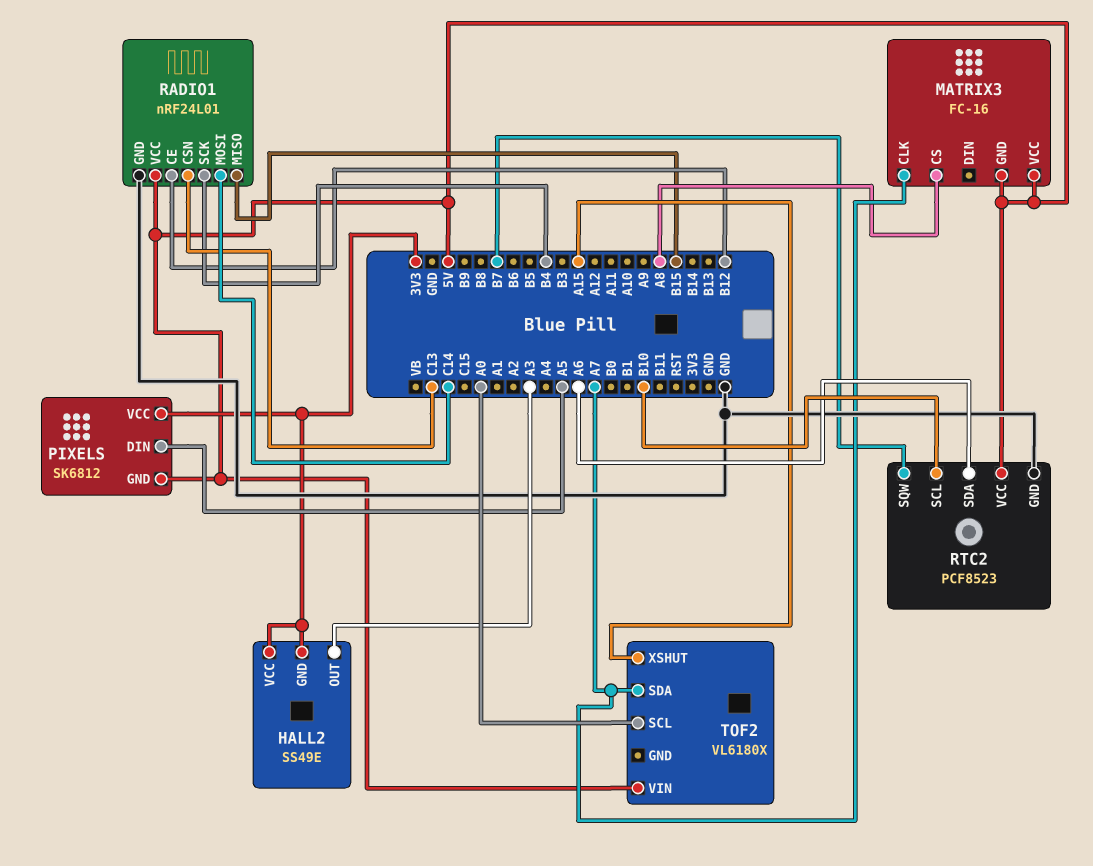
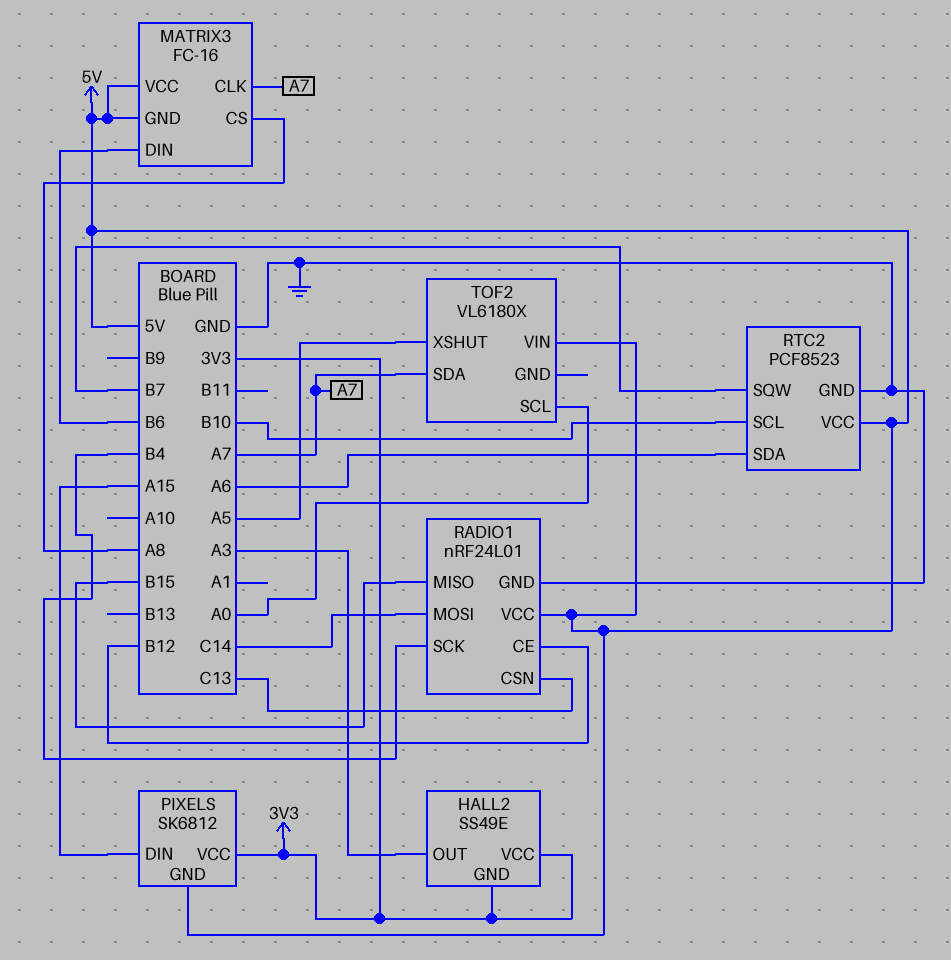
MATRIX3 pin DIN: none -> B6
PIXELS pin DIN: A5 -> A15
TOF2 pin XSHUT: A15 -> A5

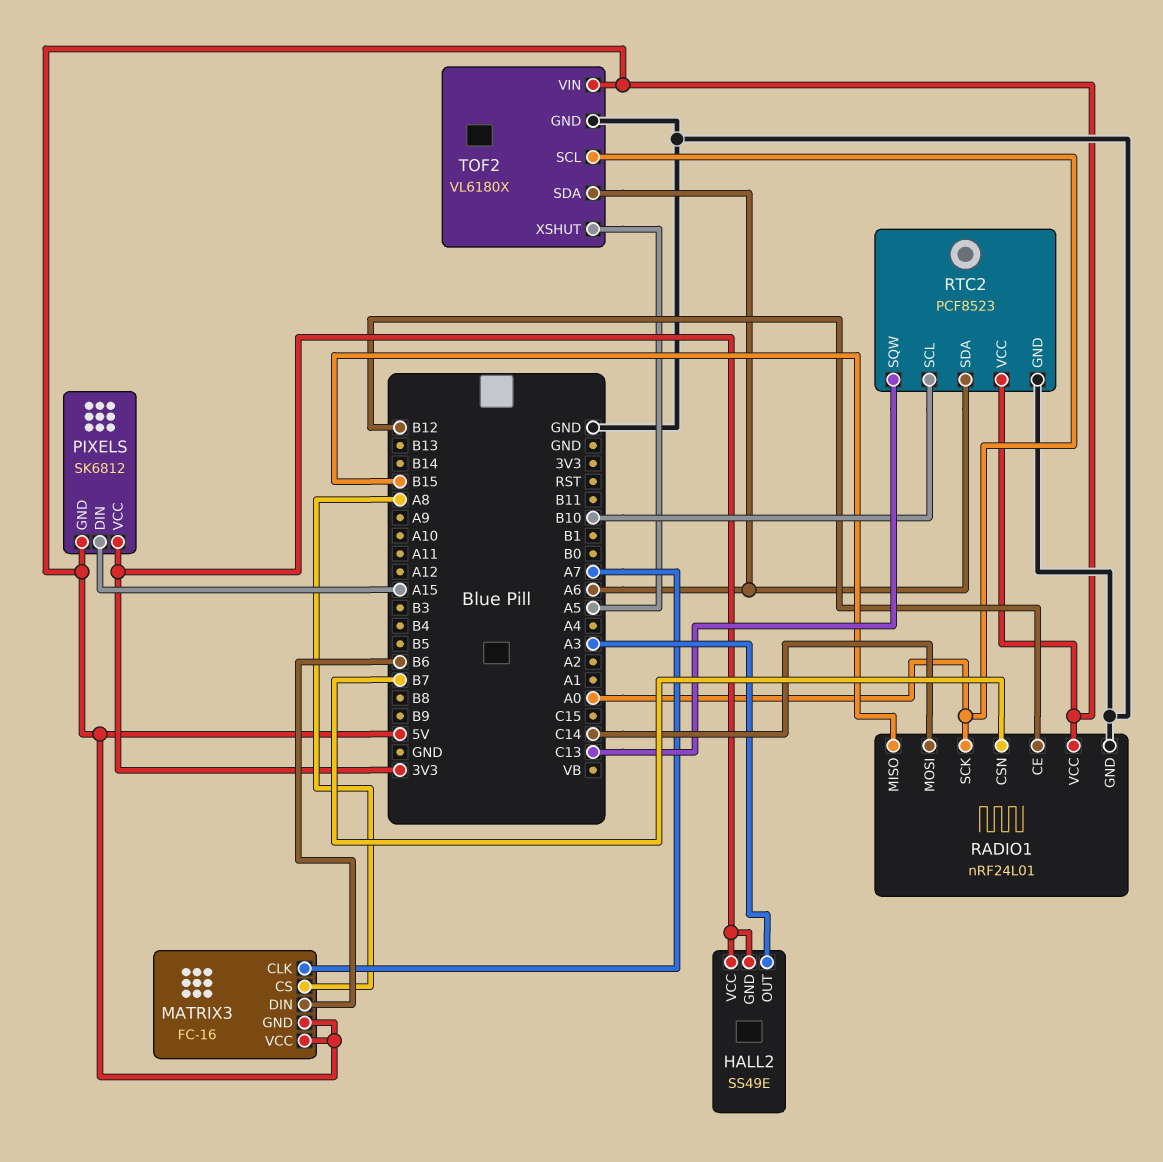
RADIO1 pin CSN: C13 -> B7
RADIO1 pin SCK: B4 -> A0
RTC2 pin SQW: B7 -> C13
TOF2 pin GND: none -> GND
TOF2 pin SDA: A7 -> A6

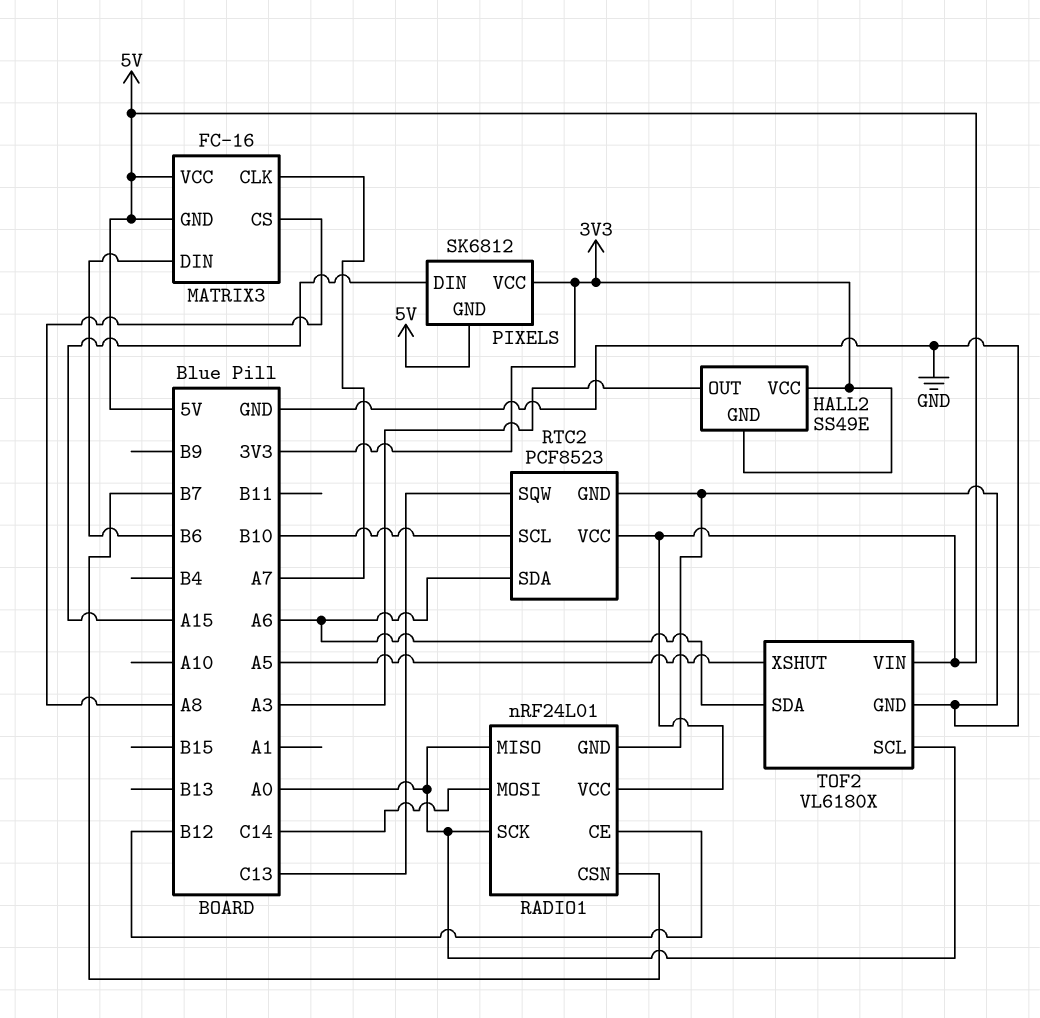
RADIO1 pin MISO: B15 -> A0

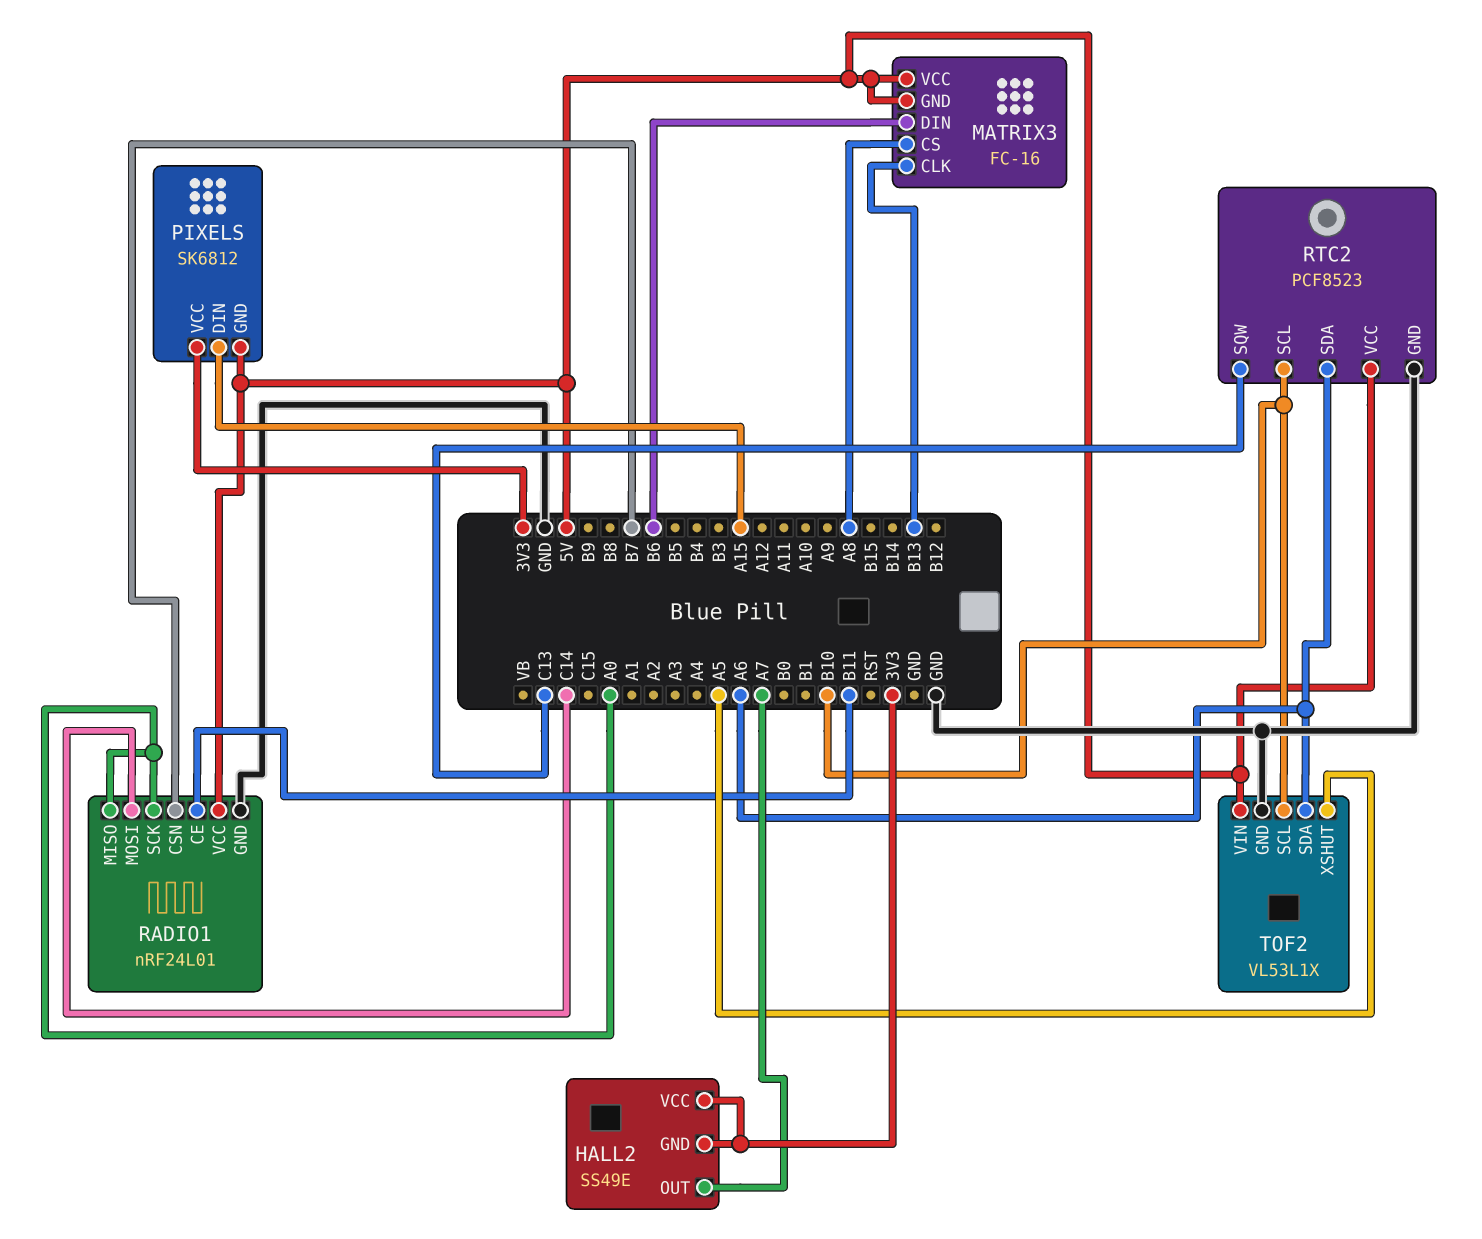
HALL2 pin OUT: A3 -> A7
MATRIX3 pin CLK: A7 -> B13
RADIO1 pin CE: B12 -> B11
TOF2: VL6180X -> VL53L1X
TOF2 pin SCL: A0 -> B10

